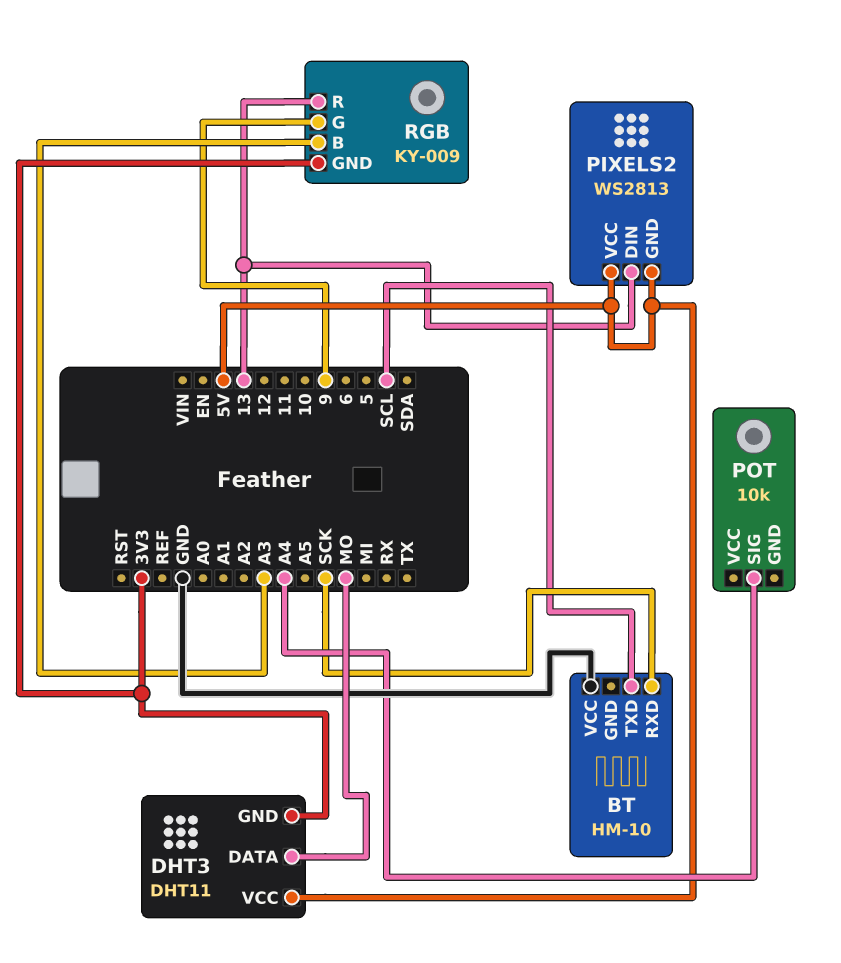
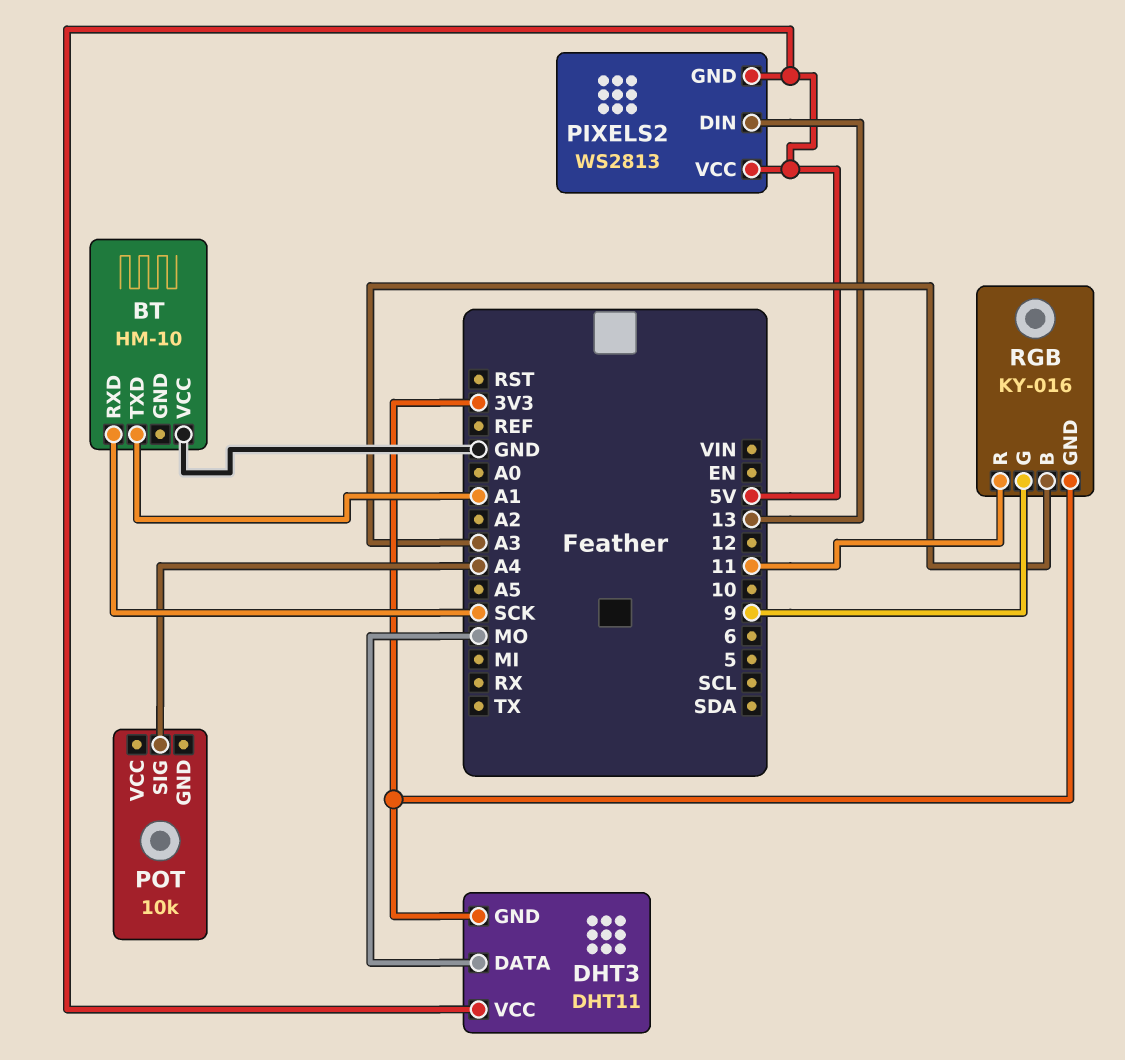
BT pin TXD: SCL -> A1
RGB: KY-009 -> KY-016
RGB pin R: 13 -> 11

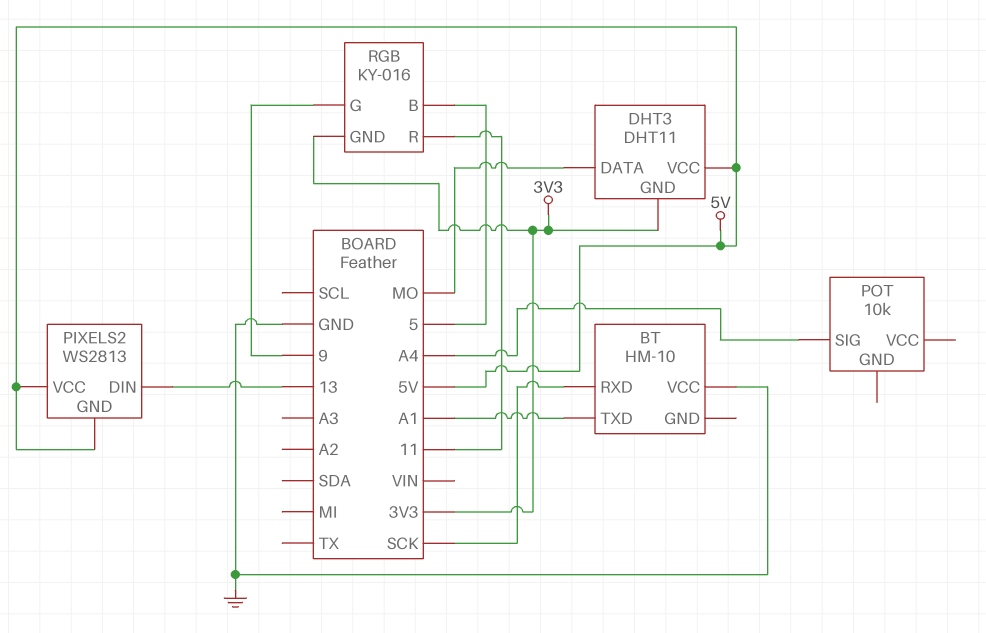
RGB pin B: A3 -> 5

